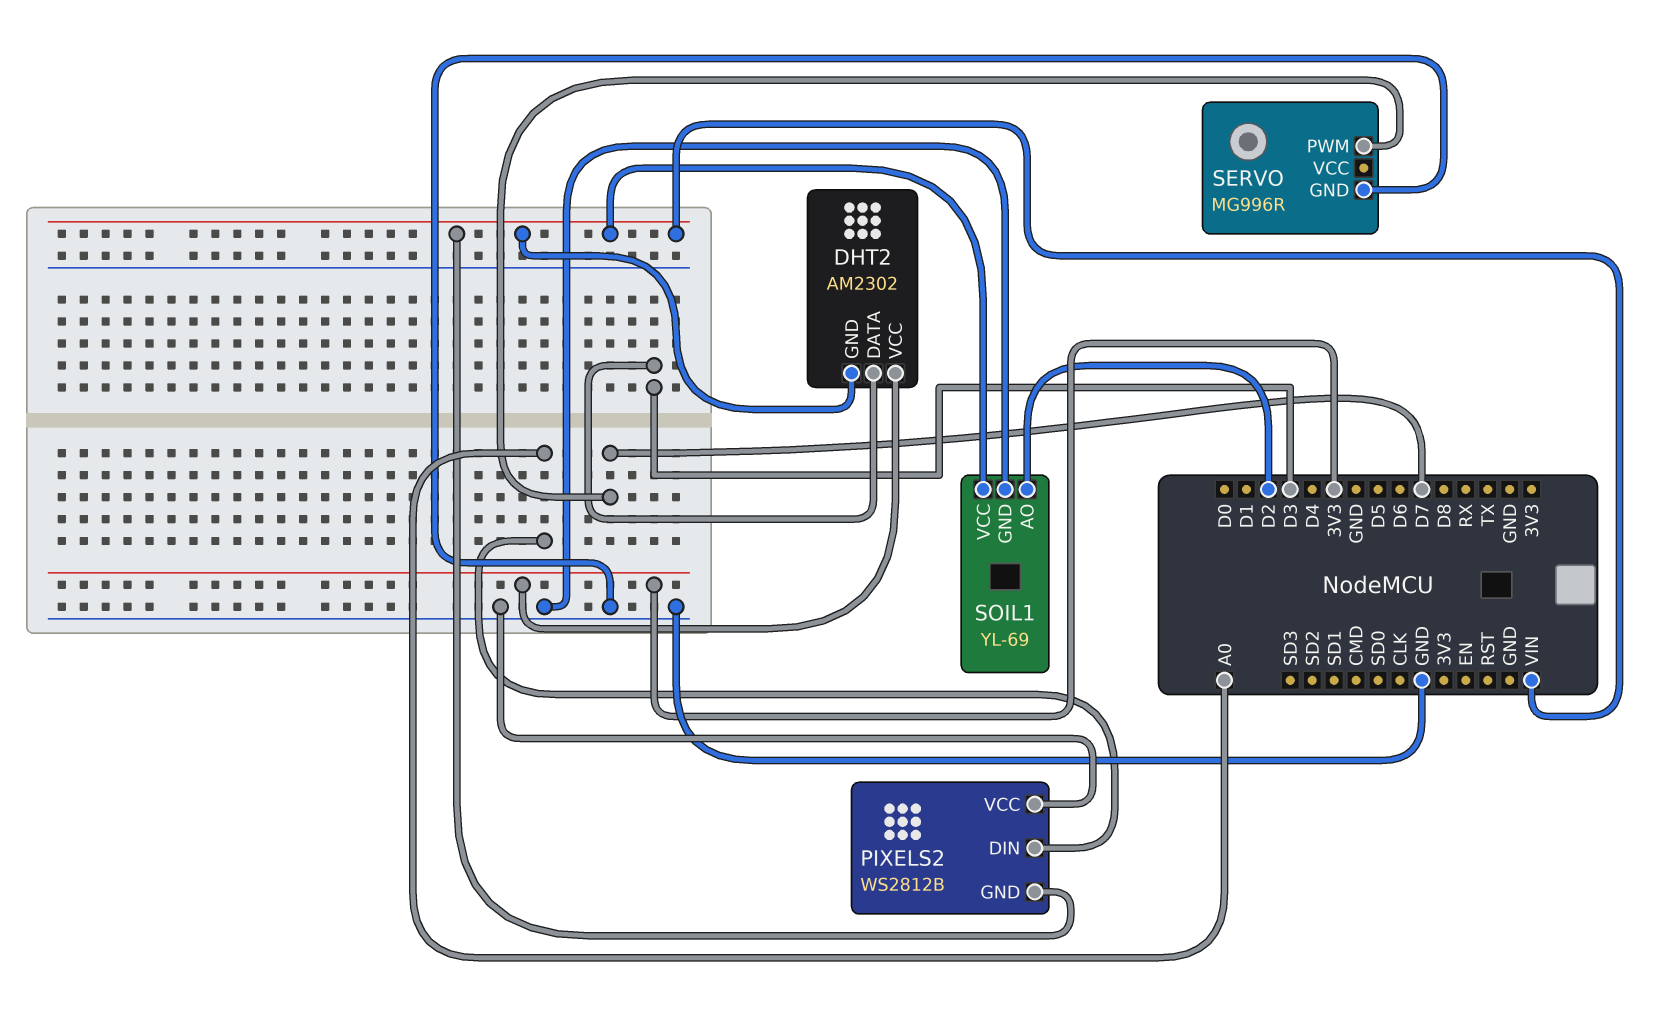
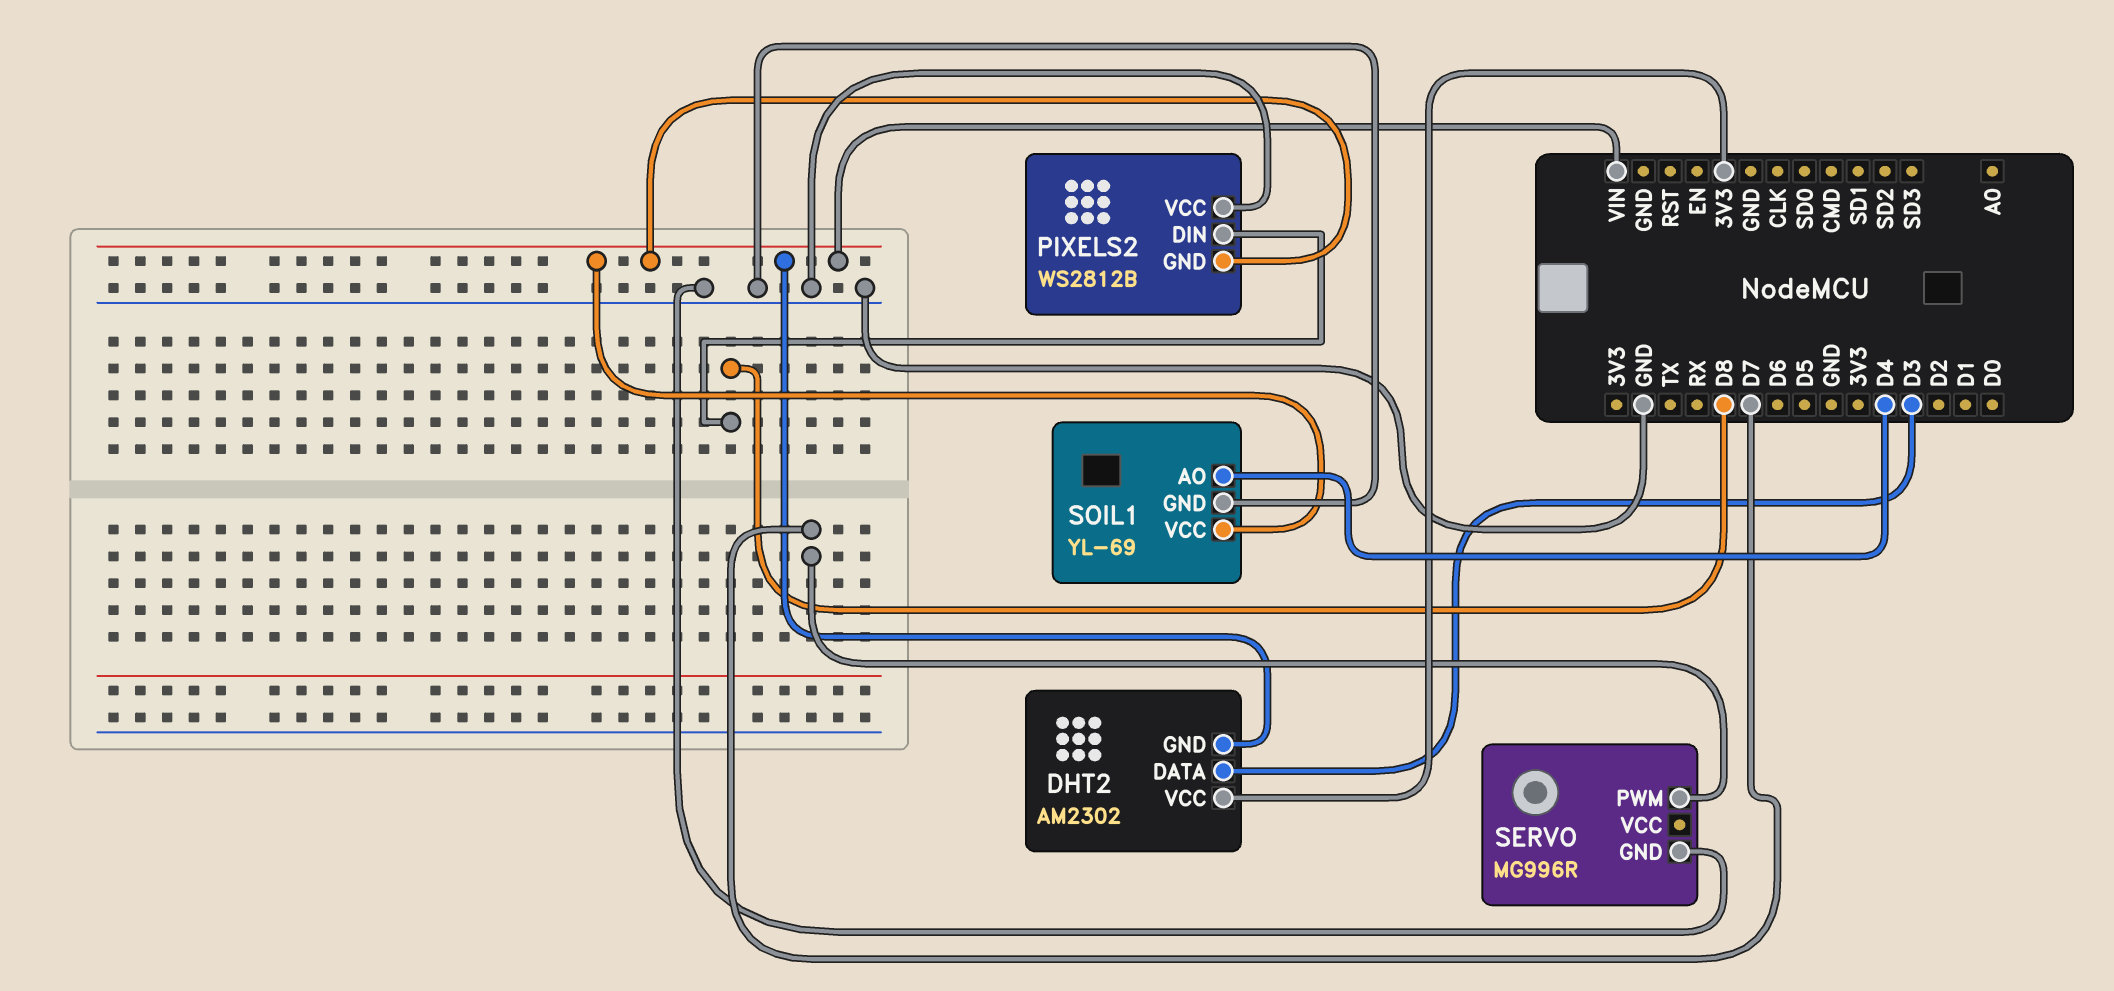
PIXELS2 pin DIN: A0 -> D8
SOIL1 pin AO: D2 -> D4

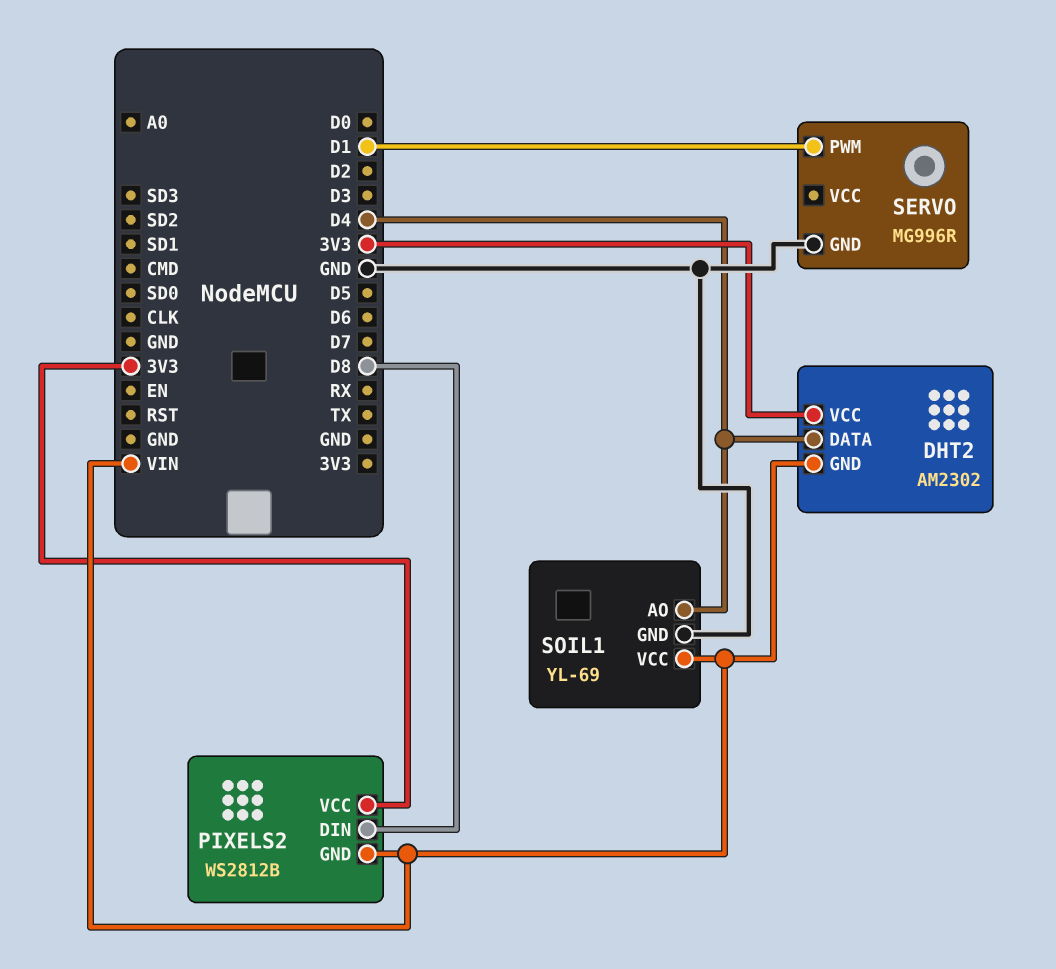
DHT2 pin DATA: D3 -> D4
PIXELS2 pin VCC: GND -> 3V3
SERVO pin PWM: D7 -> D1

